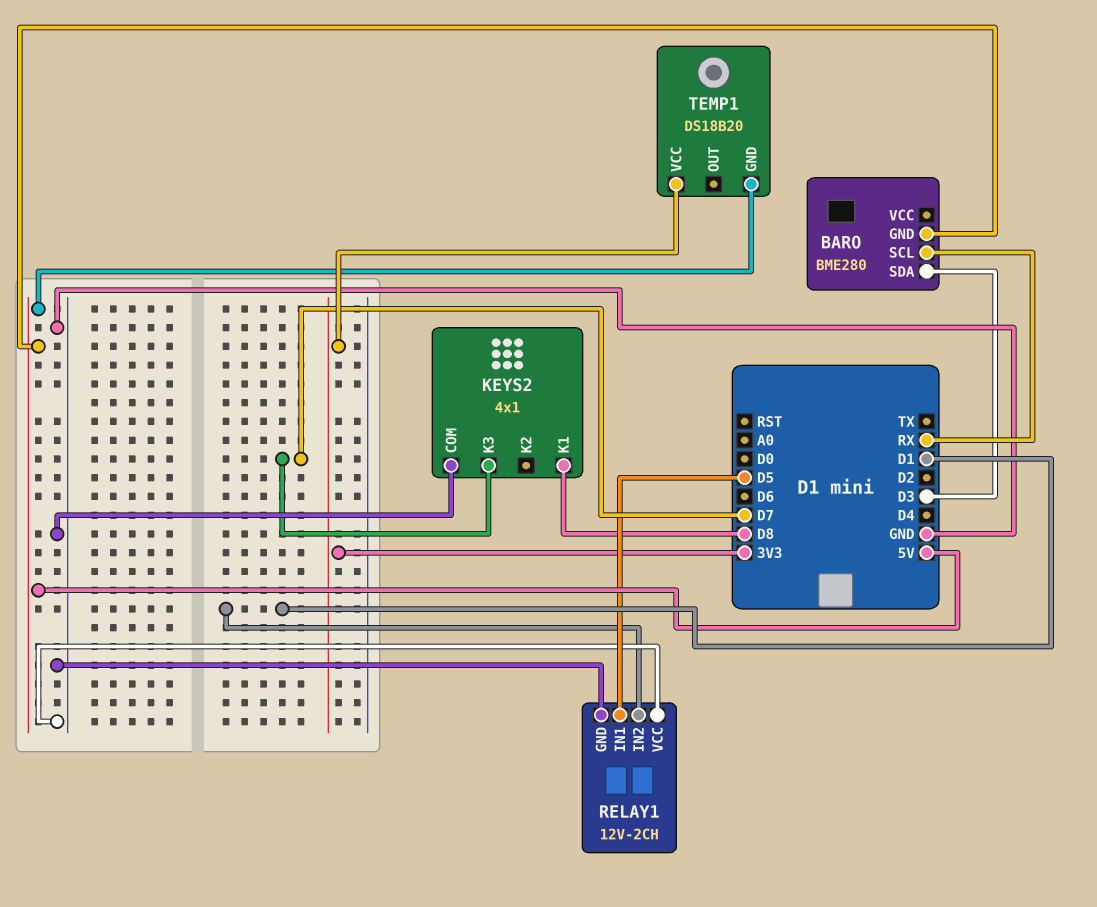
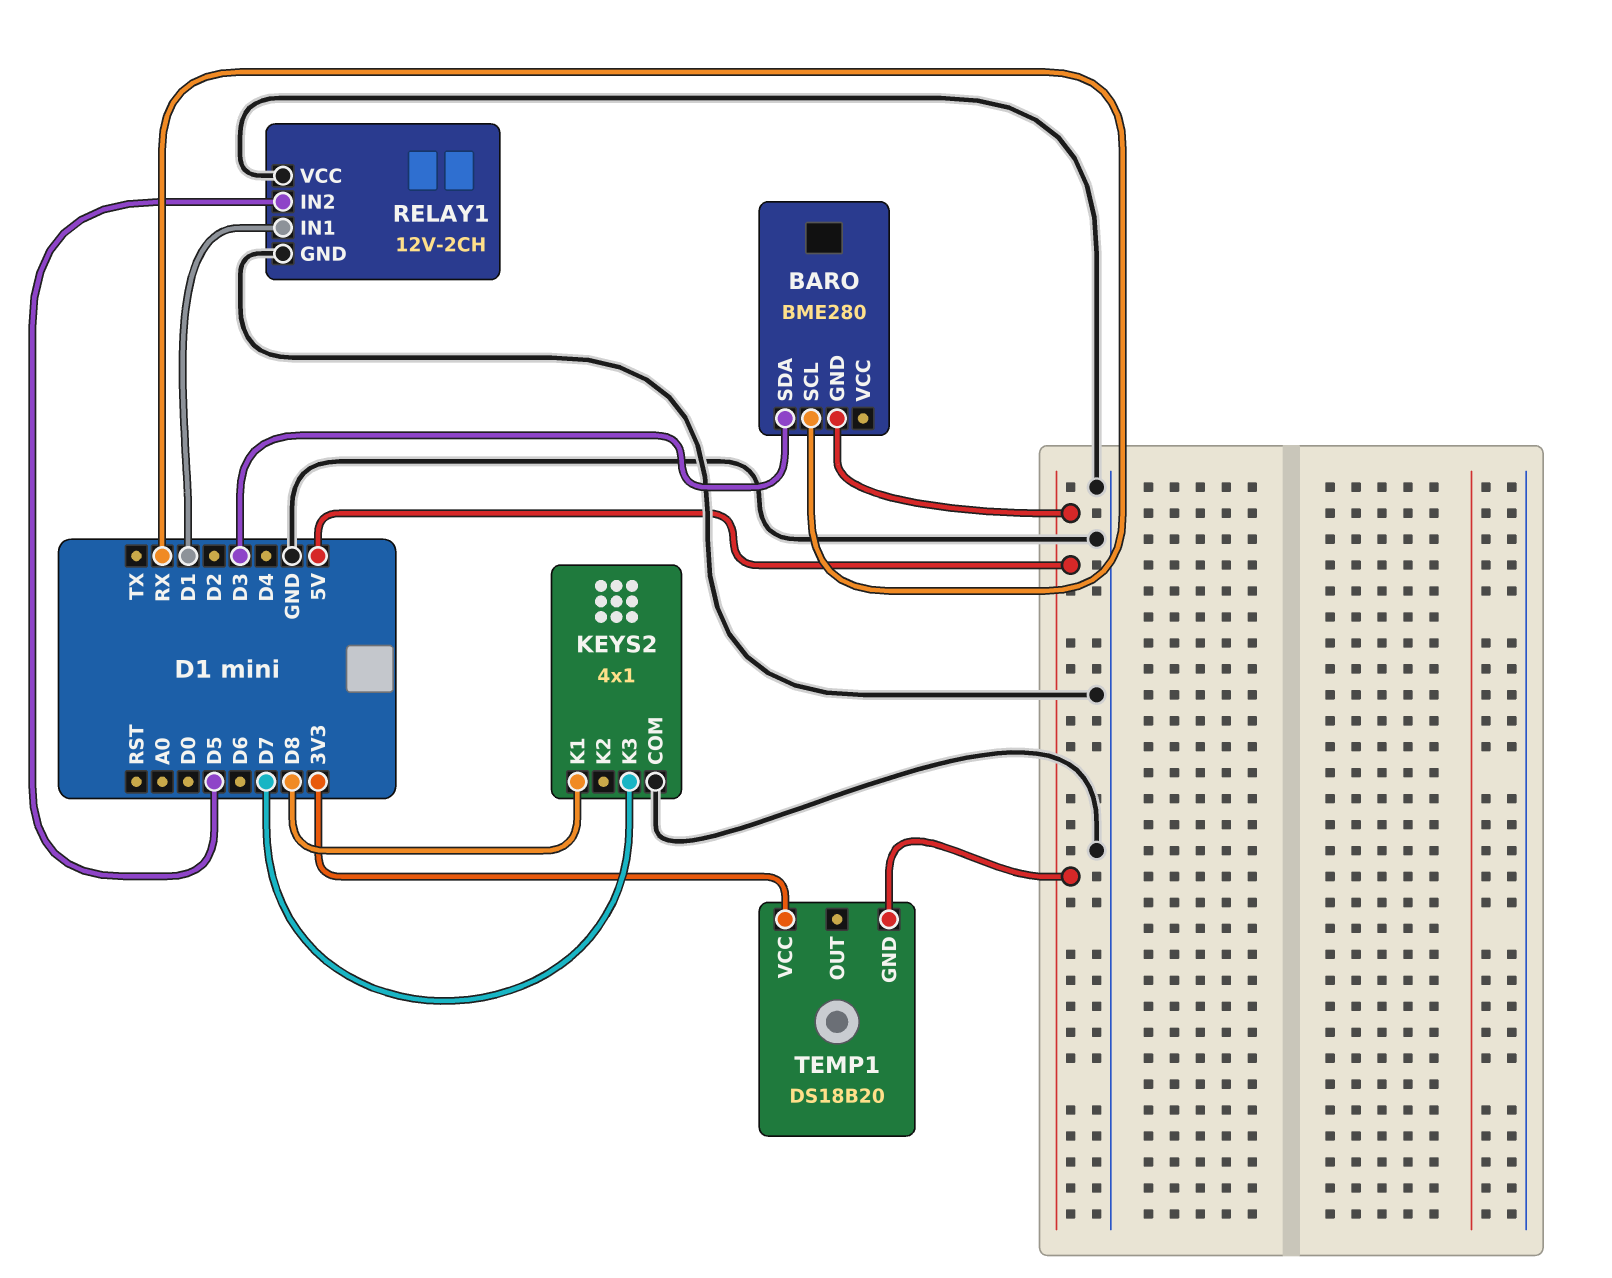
RELAY1 pin IN1: D5 -> D1
RELAY1 pin IN2: D1 -> D5

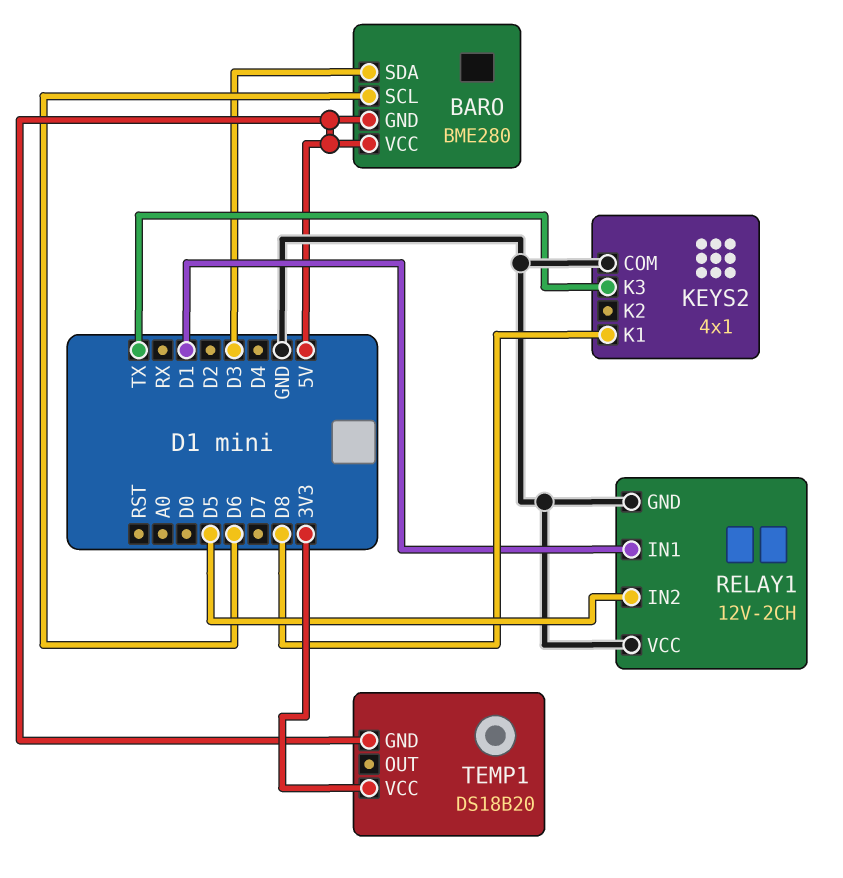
BARO pin SCL: RX -> D6
BARO pin VCC: none -> 5V
KEYS2 pin K3: D7 -> TX

